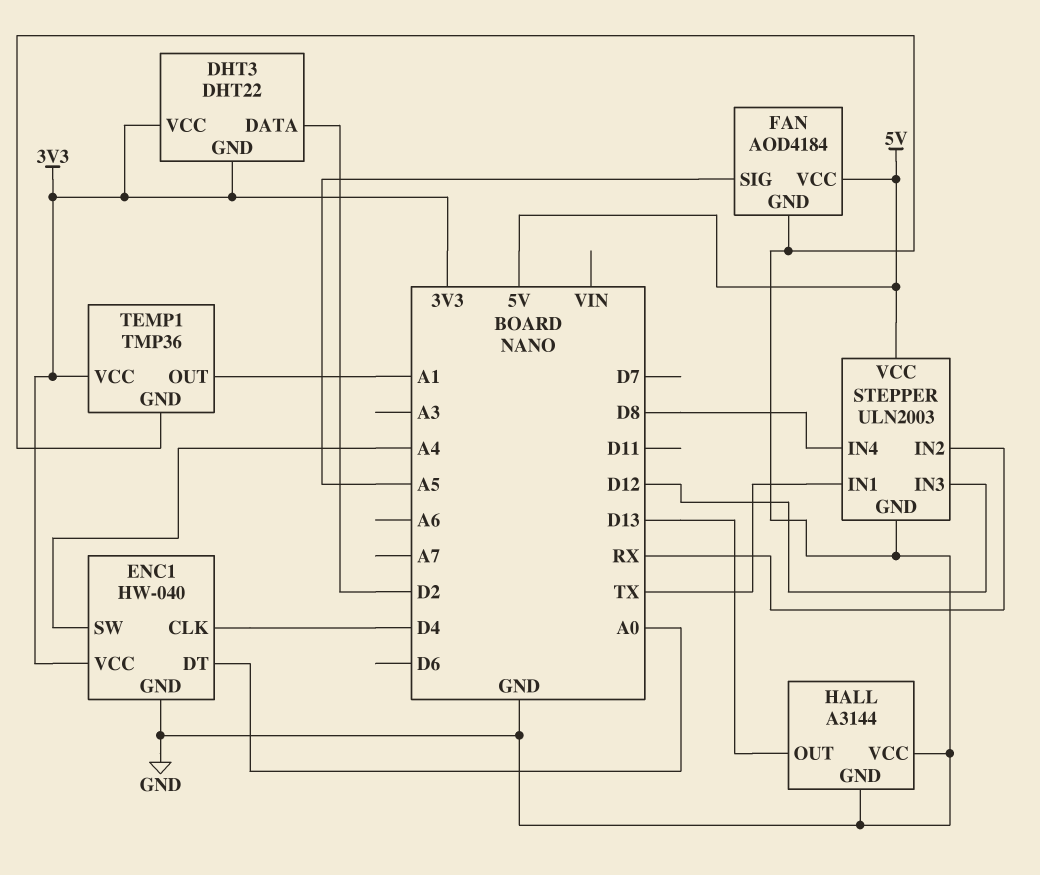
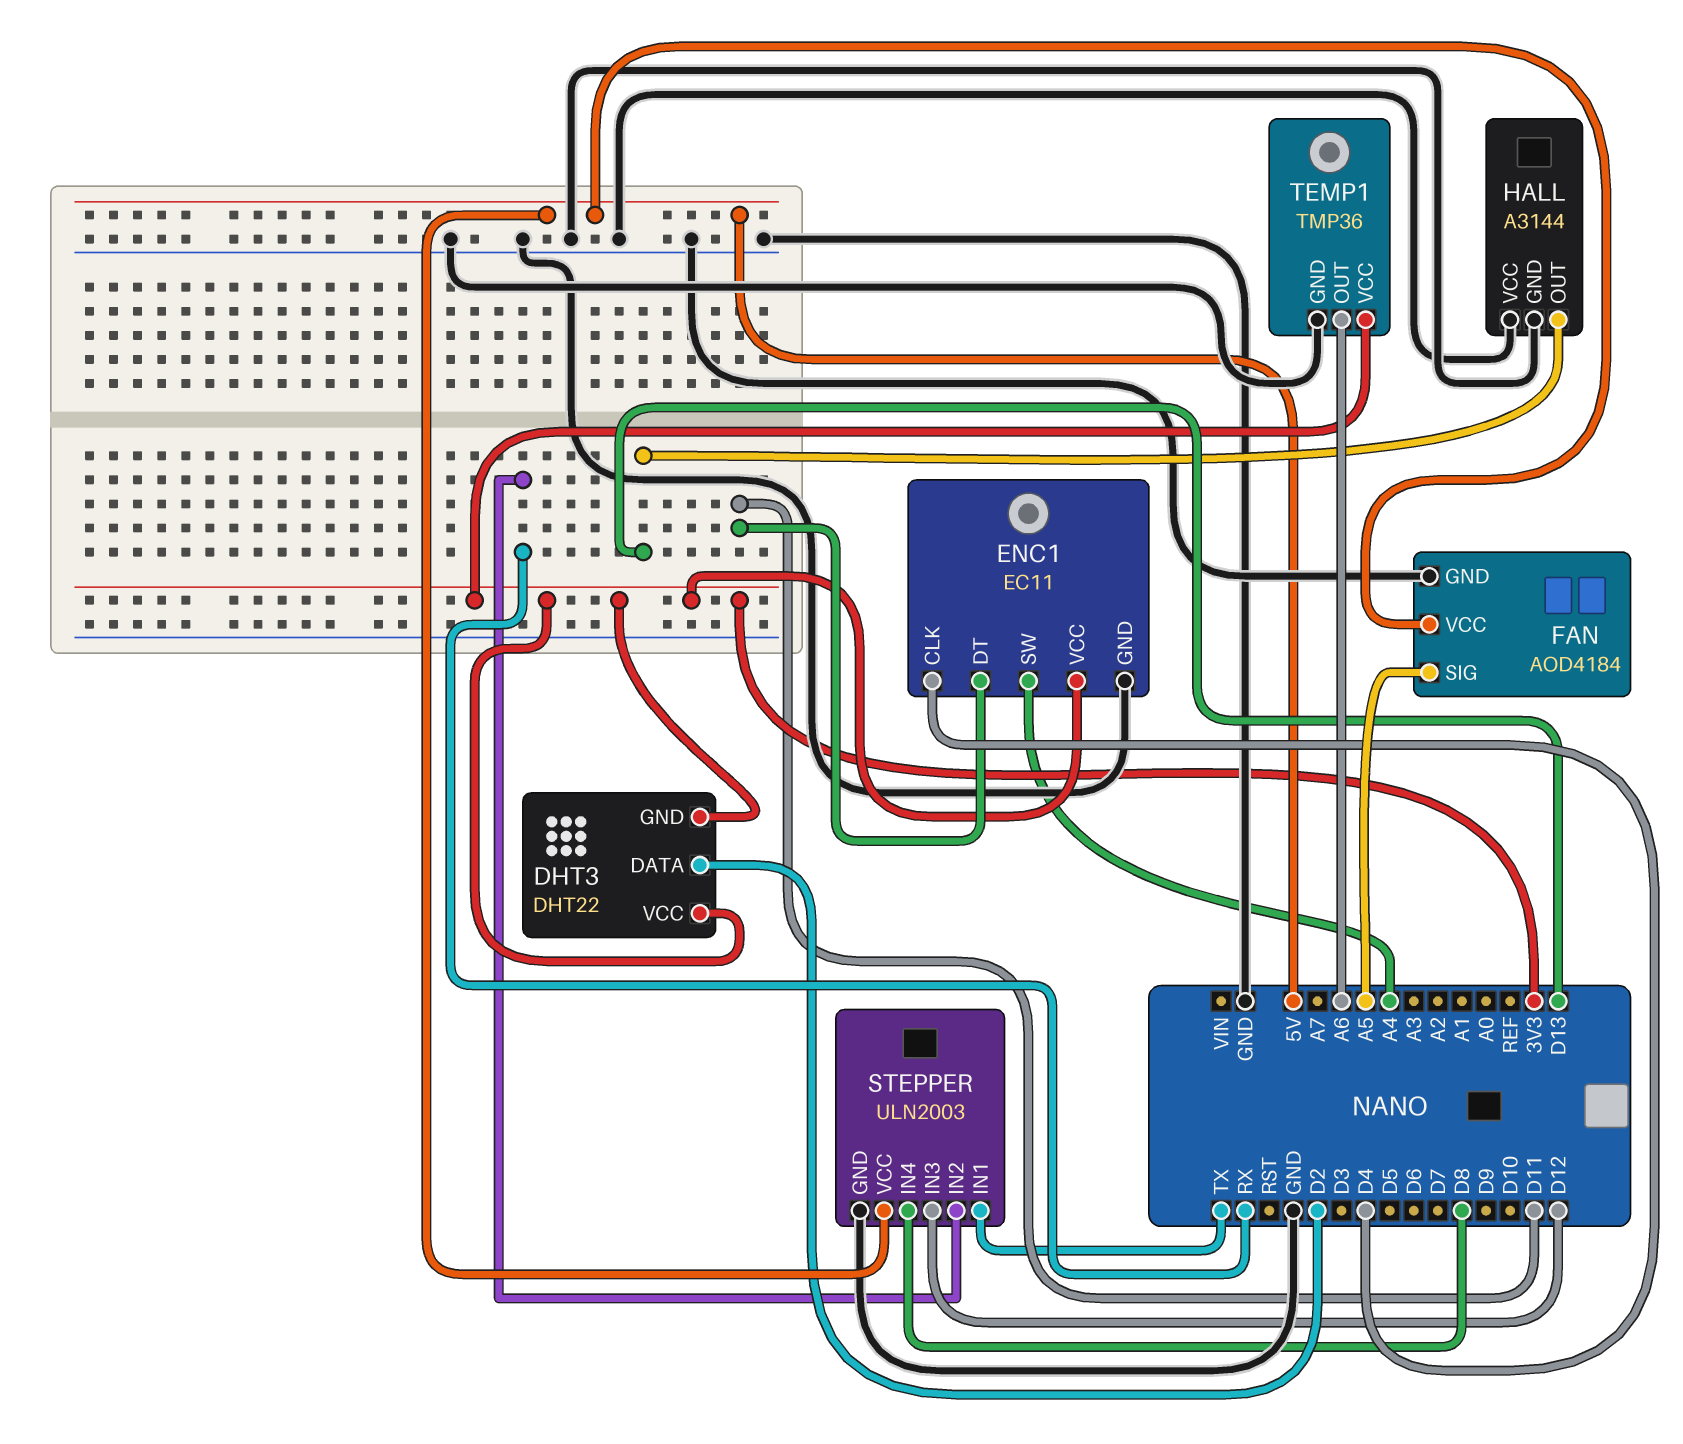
ENC1: HW-040 -> EC11
ENC1 pin DT: A0 -> D11
TEMP1 pin OUT: A1 -> A6

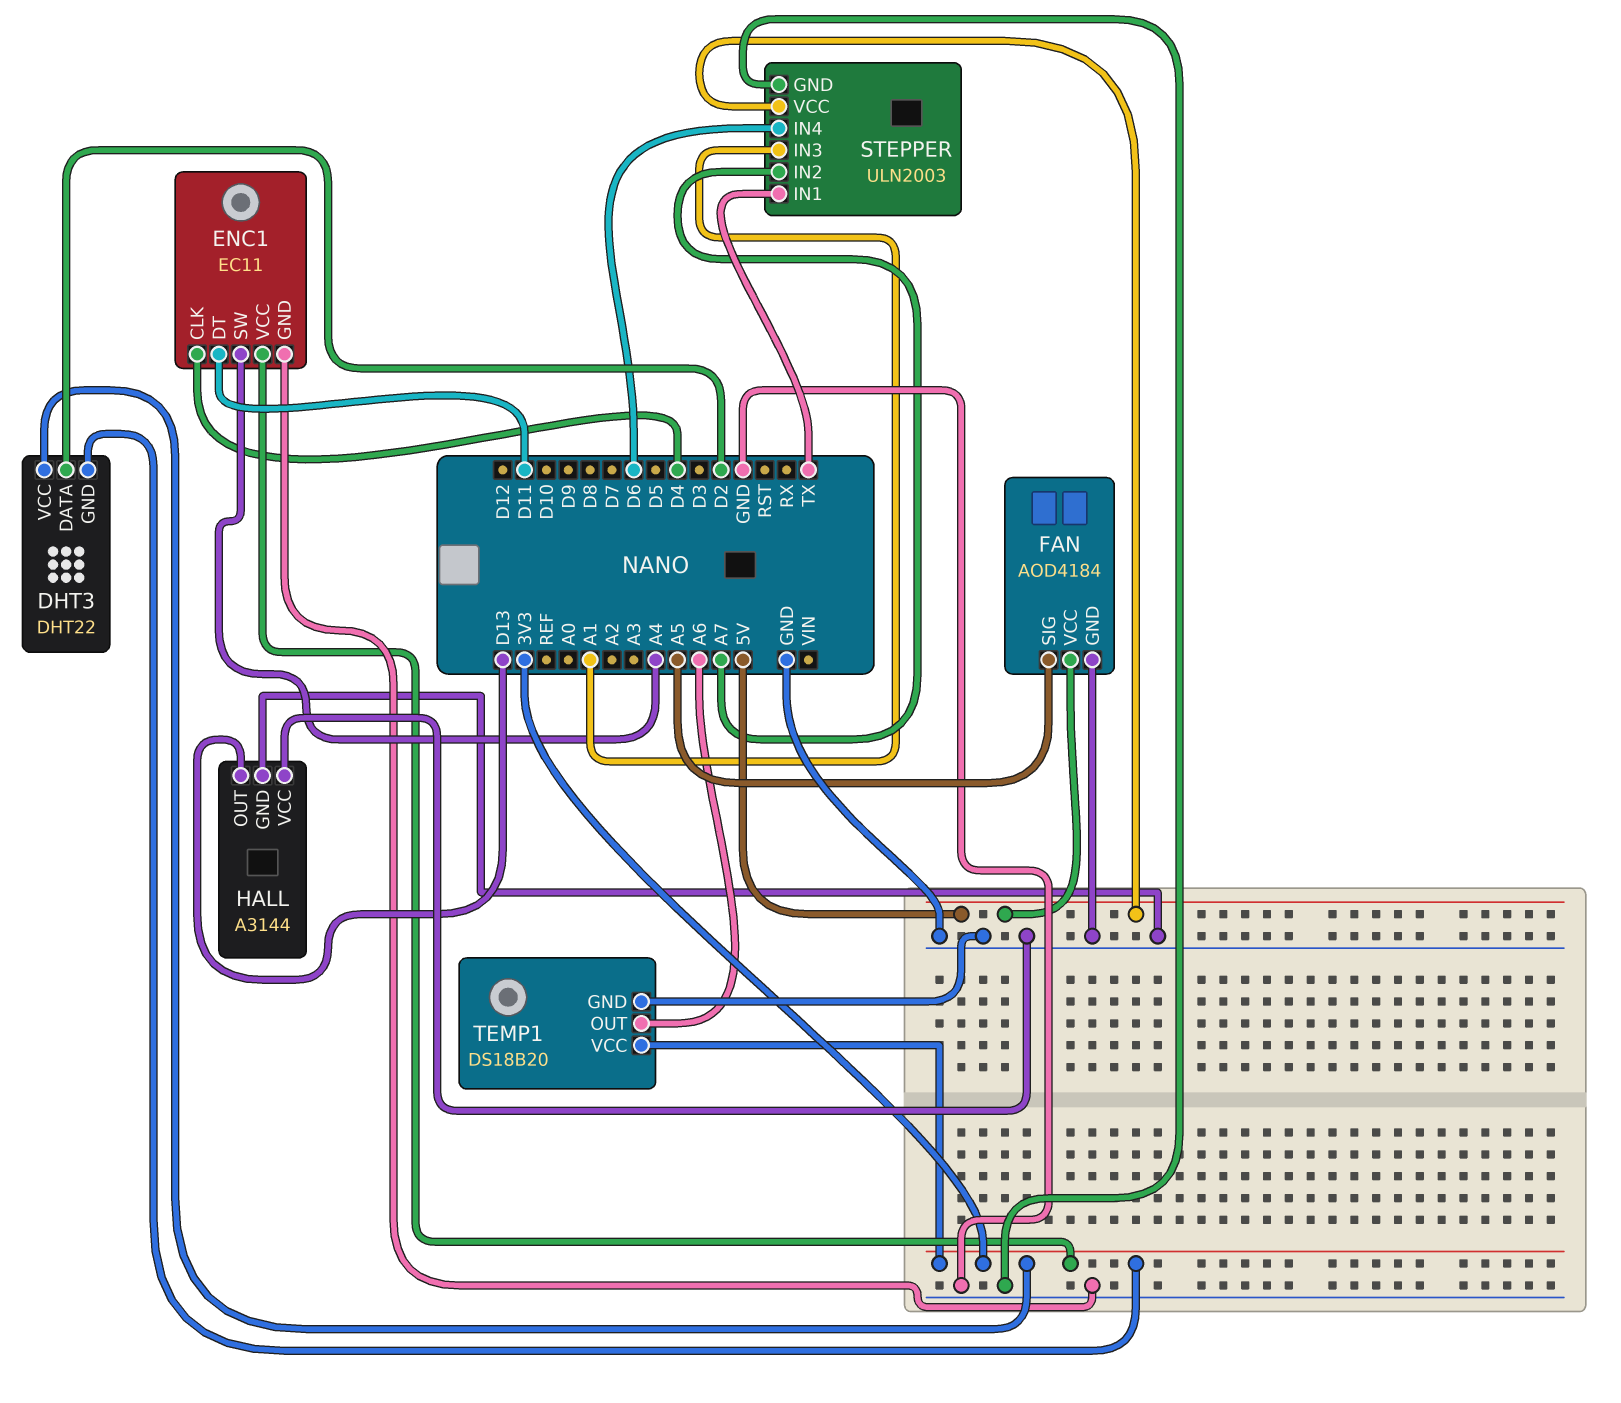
STEPPER pin IN2: RX -> A7
STEPPER pin IN3: D12 -> A1
STEPPER pin IN4: D8 -> D6
TEMP1: TMP36 -> DS18B20

